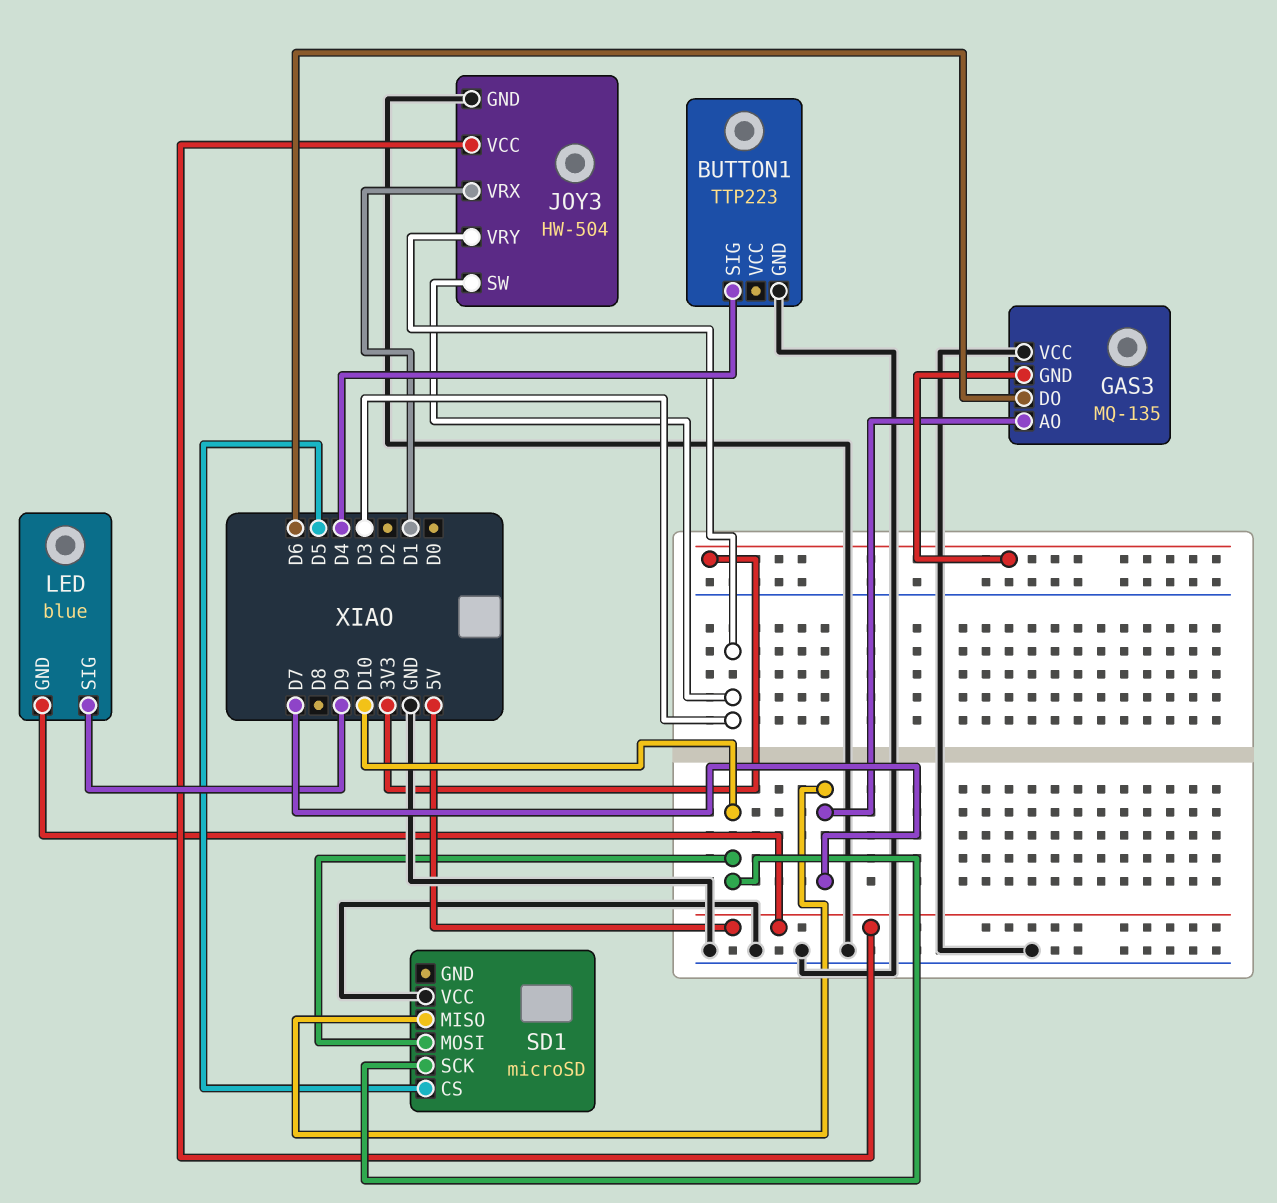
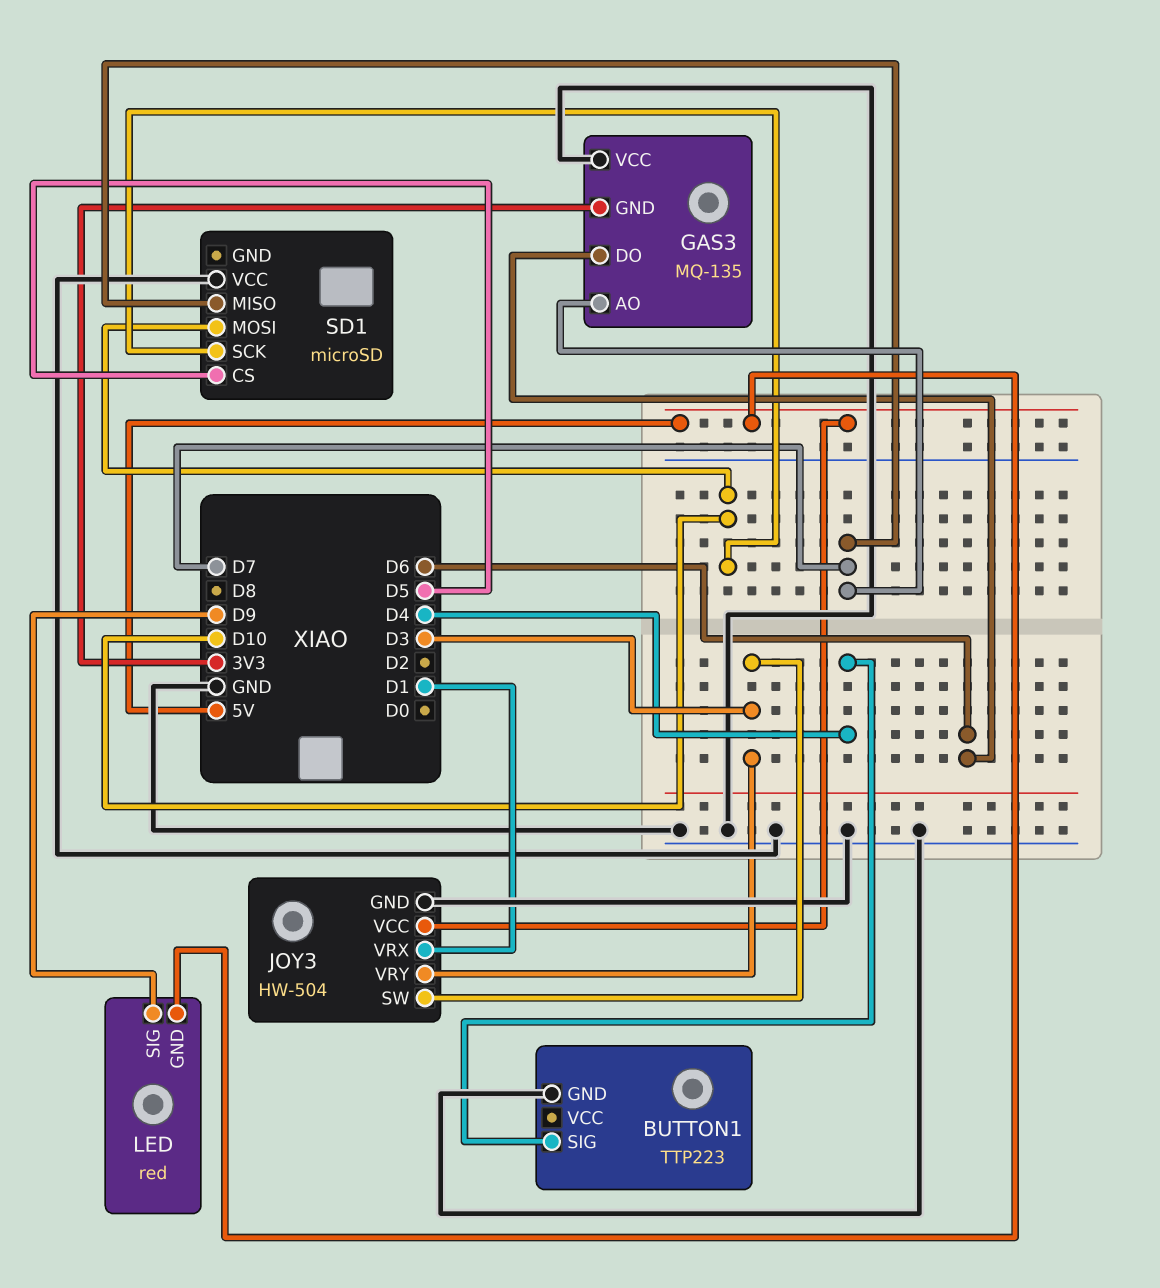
LED: blue -> red

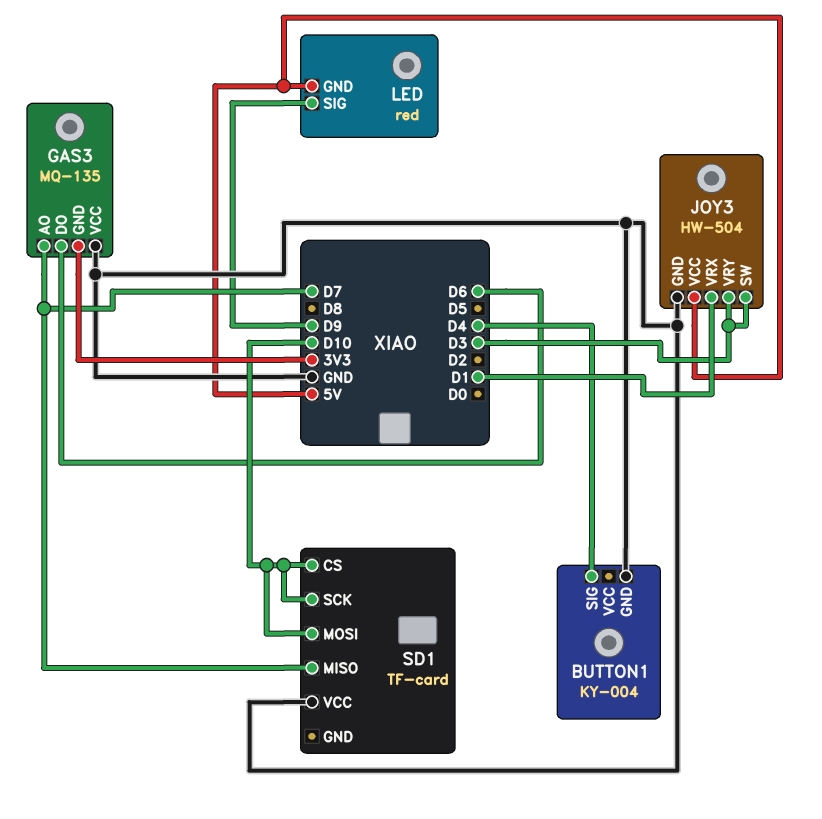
BUTTON1: TTP223 -> KY-004
SD1: microSD -> TF-card
SD1 pin CS: D5 -> D10

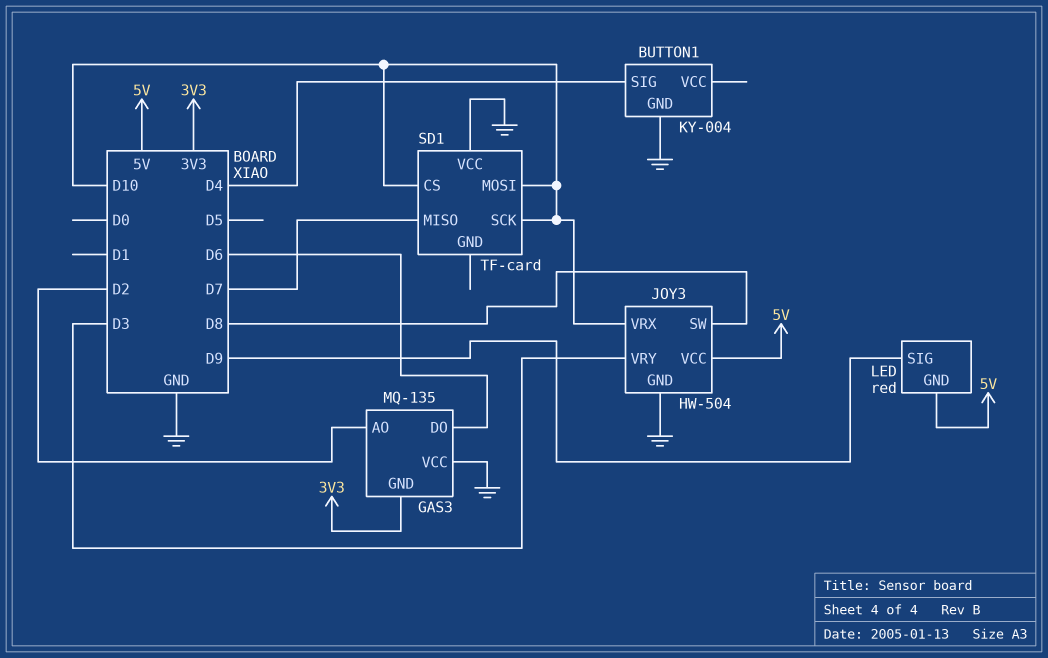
GAS3 pin AO: D7 -> D2
JOY3 pin SW: D3 -> D8
JOY3 pin VRX: D1 -> D10

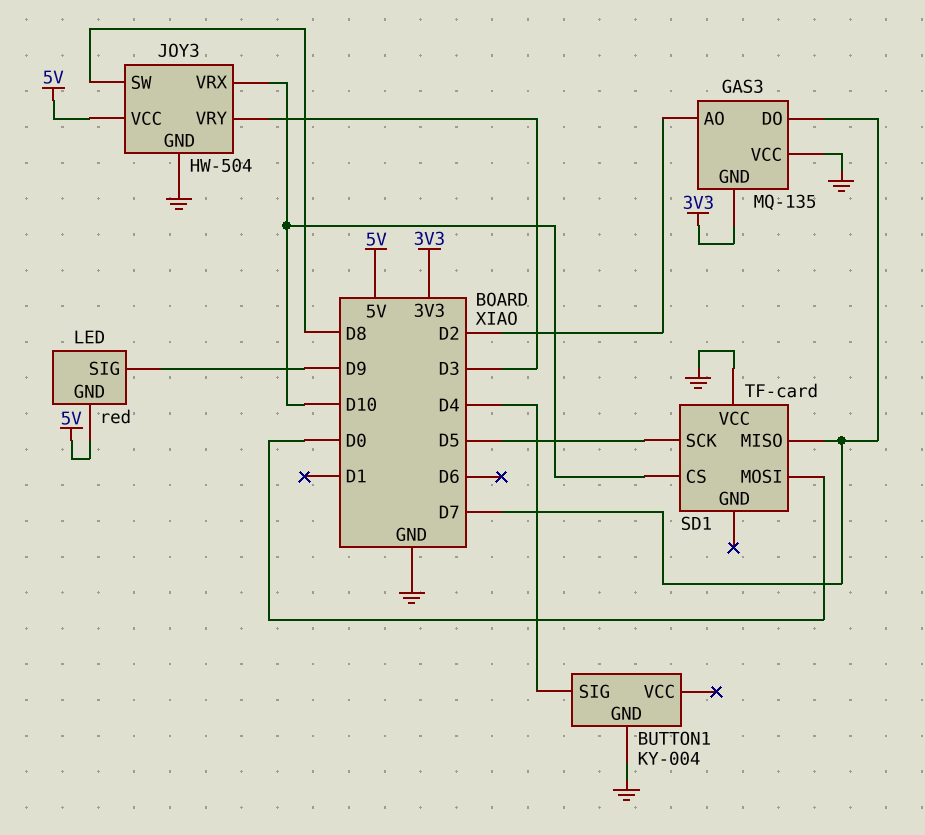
GAS3 pin DO: D6 -> D7
SD1 pin MOSI: D10 -> D0
SD1 pin SCK: D10 -> D5

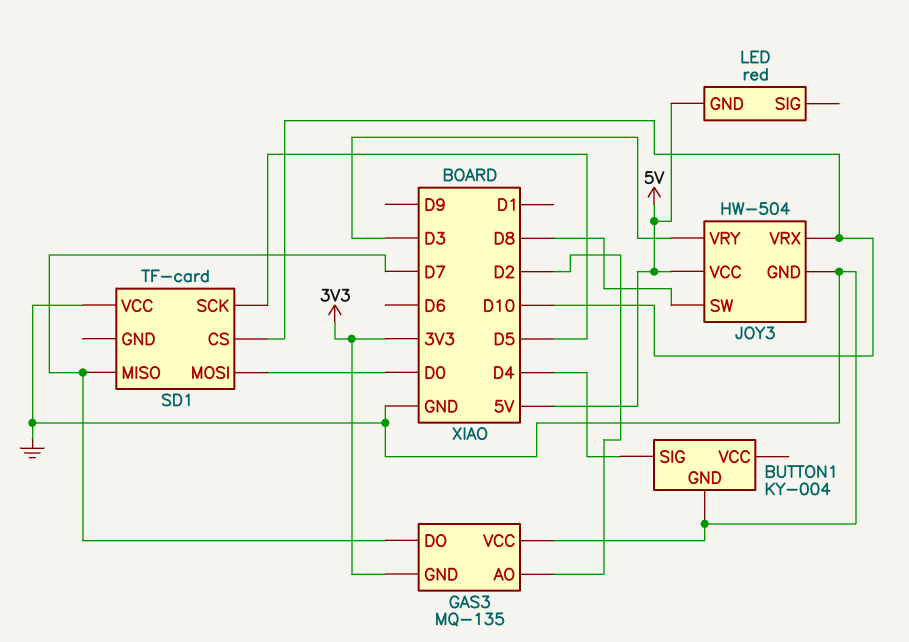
LED pin SIG: D9 -> none

